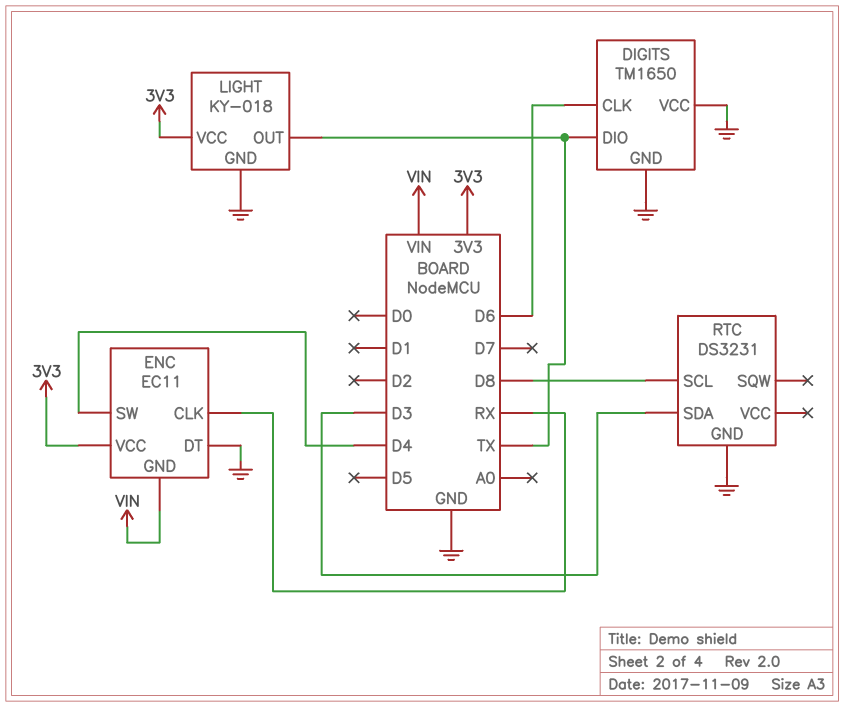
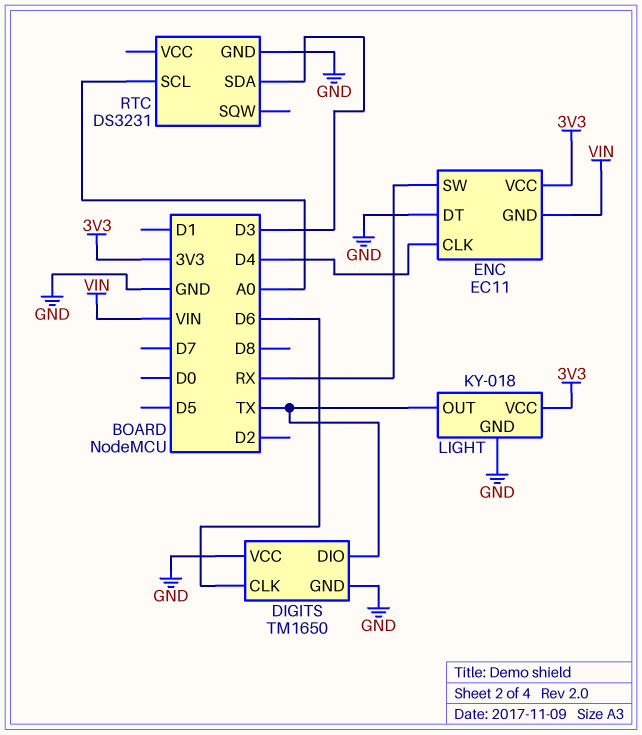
ENC pin CLK: RX -> D4
ENC pin SW: D4 -> RX
RTC pin SCL: D8 -> A0

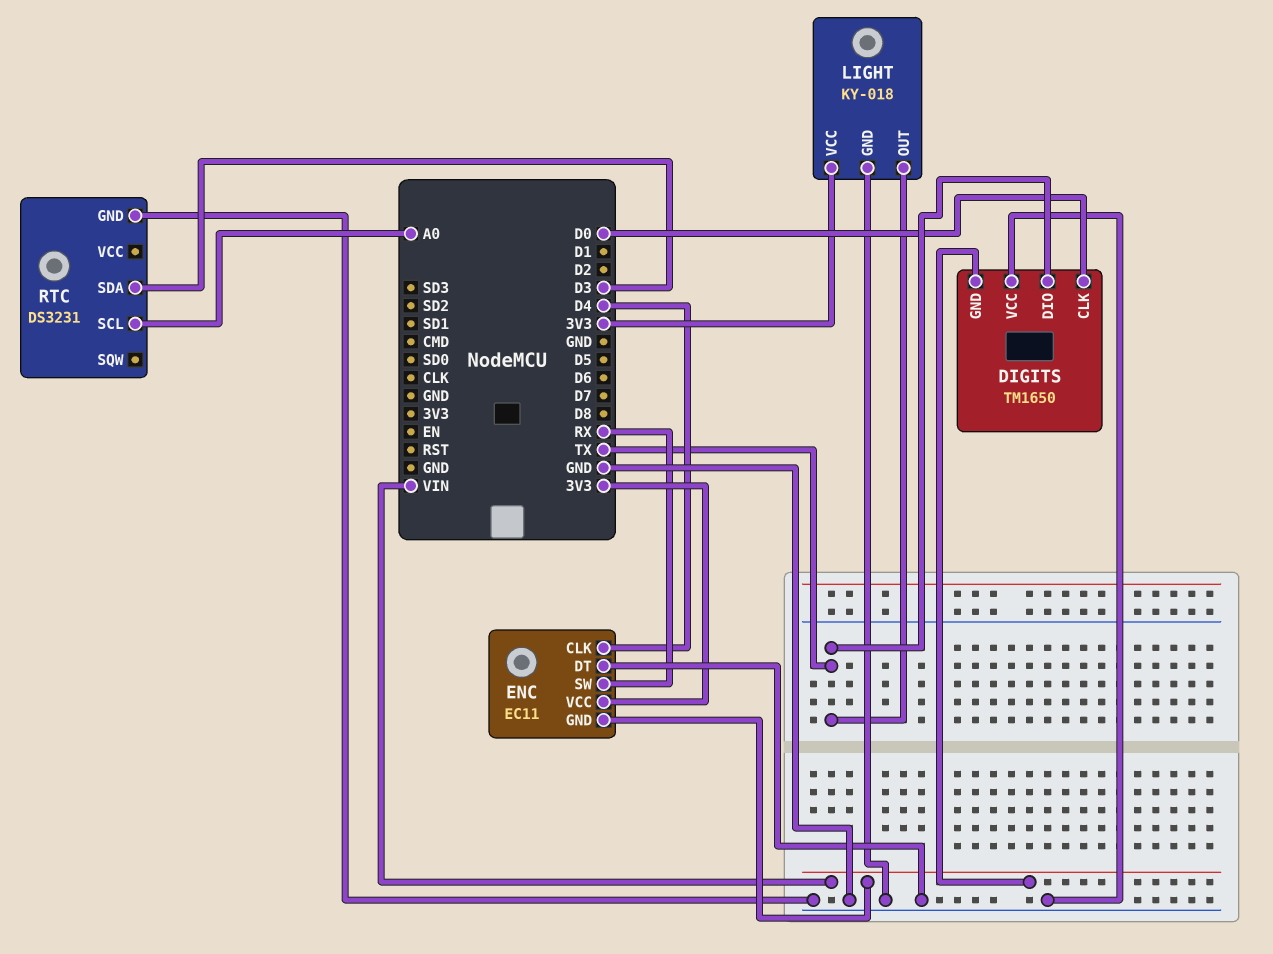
DIGITS pin CLK: D6 -> D0
DIGITS pin GND: GND -> VIN

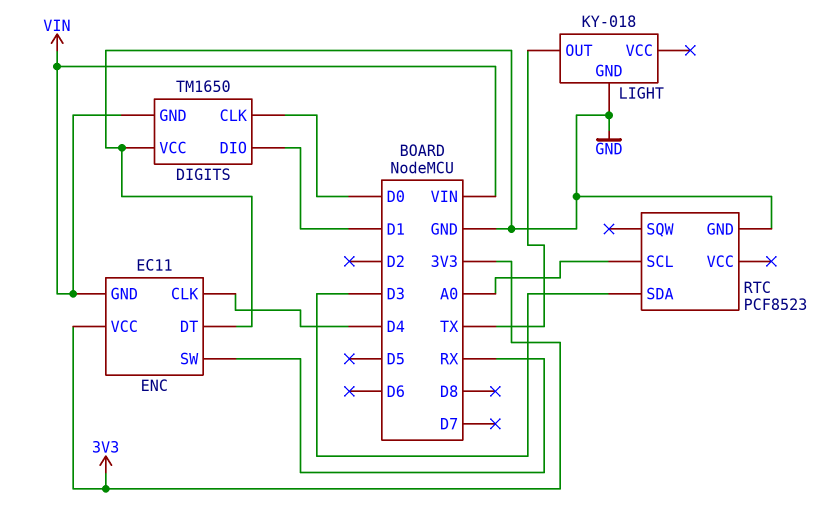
DIGITS pin DIO: TX -> D1
LIGHT pin VCC: 3V3 -> none
RTC: DS3231 -> PCF8523

